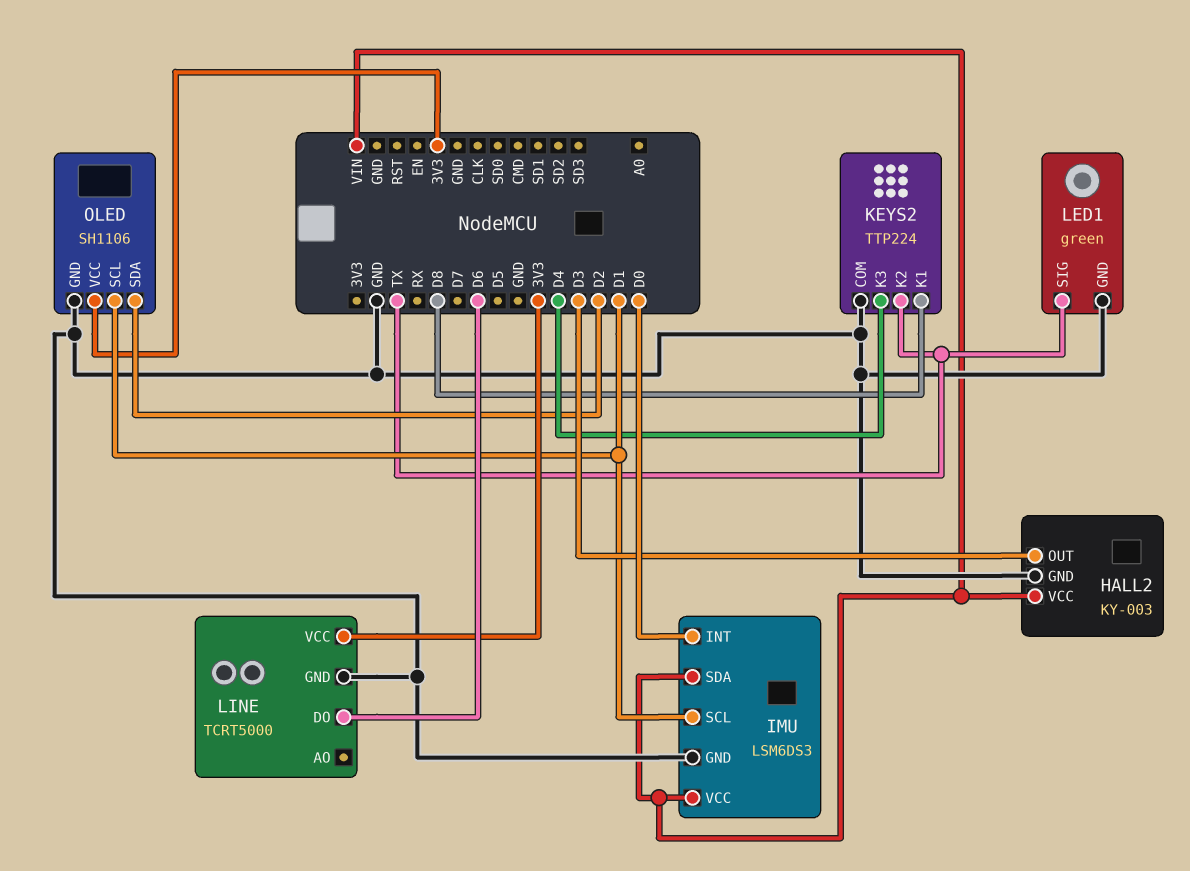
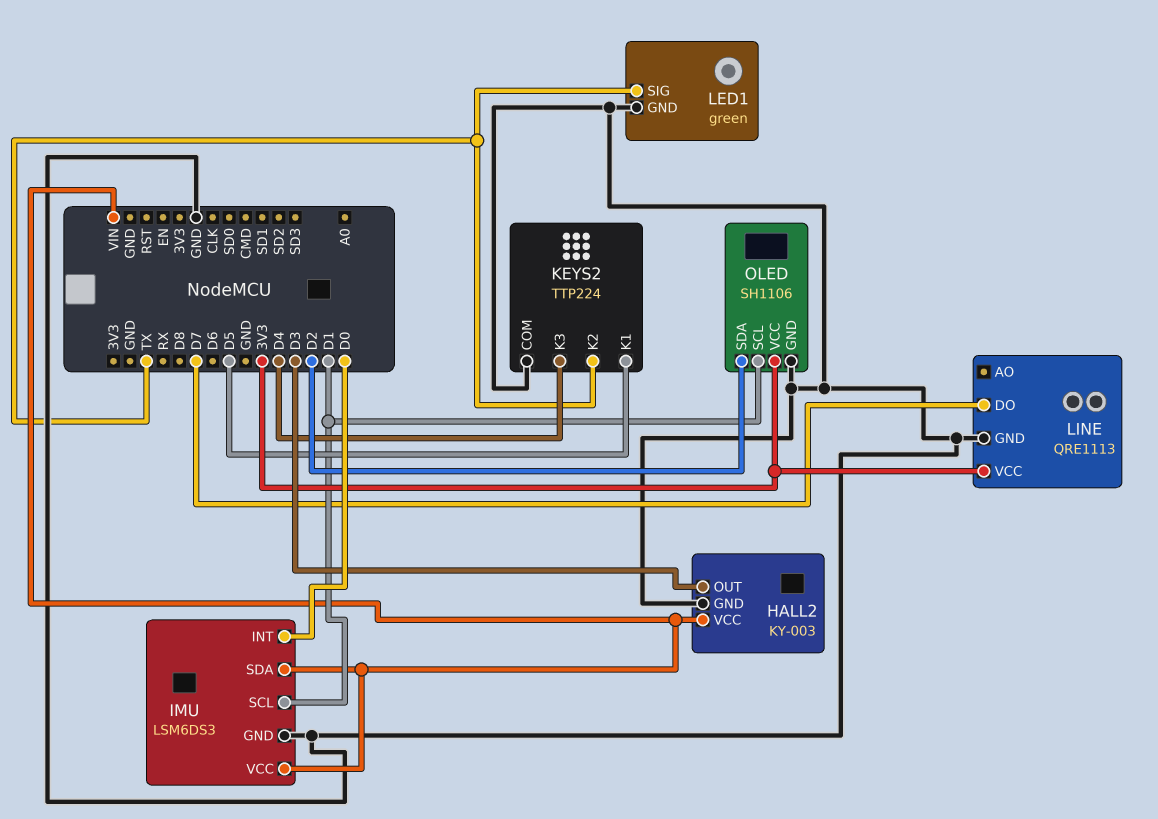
KEYS2 pin K1: D8 -> D5
LINE: TCRT5000 -> QRE1113
LINE pin DO: D6 -> D7

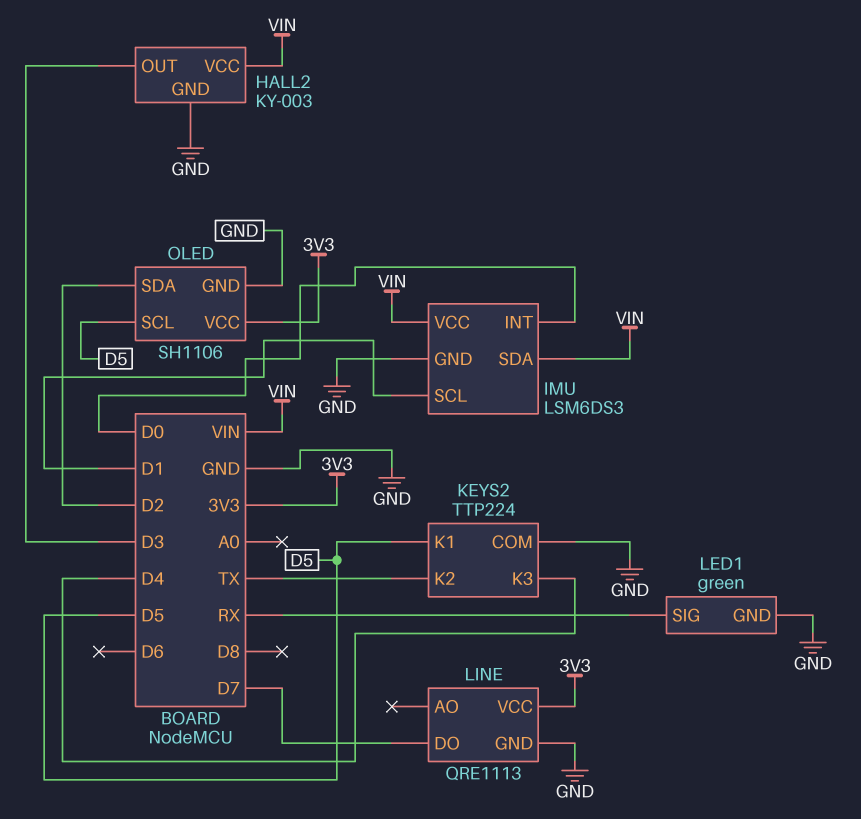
LED1 pin SIG: TX -> RX
OLED pin SCL: D1 -> D5

